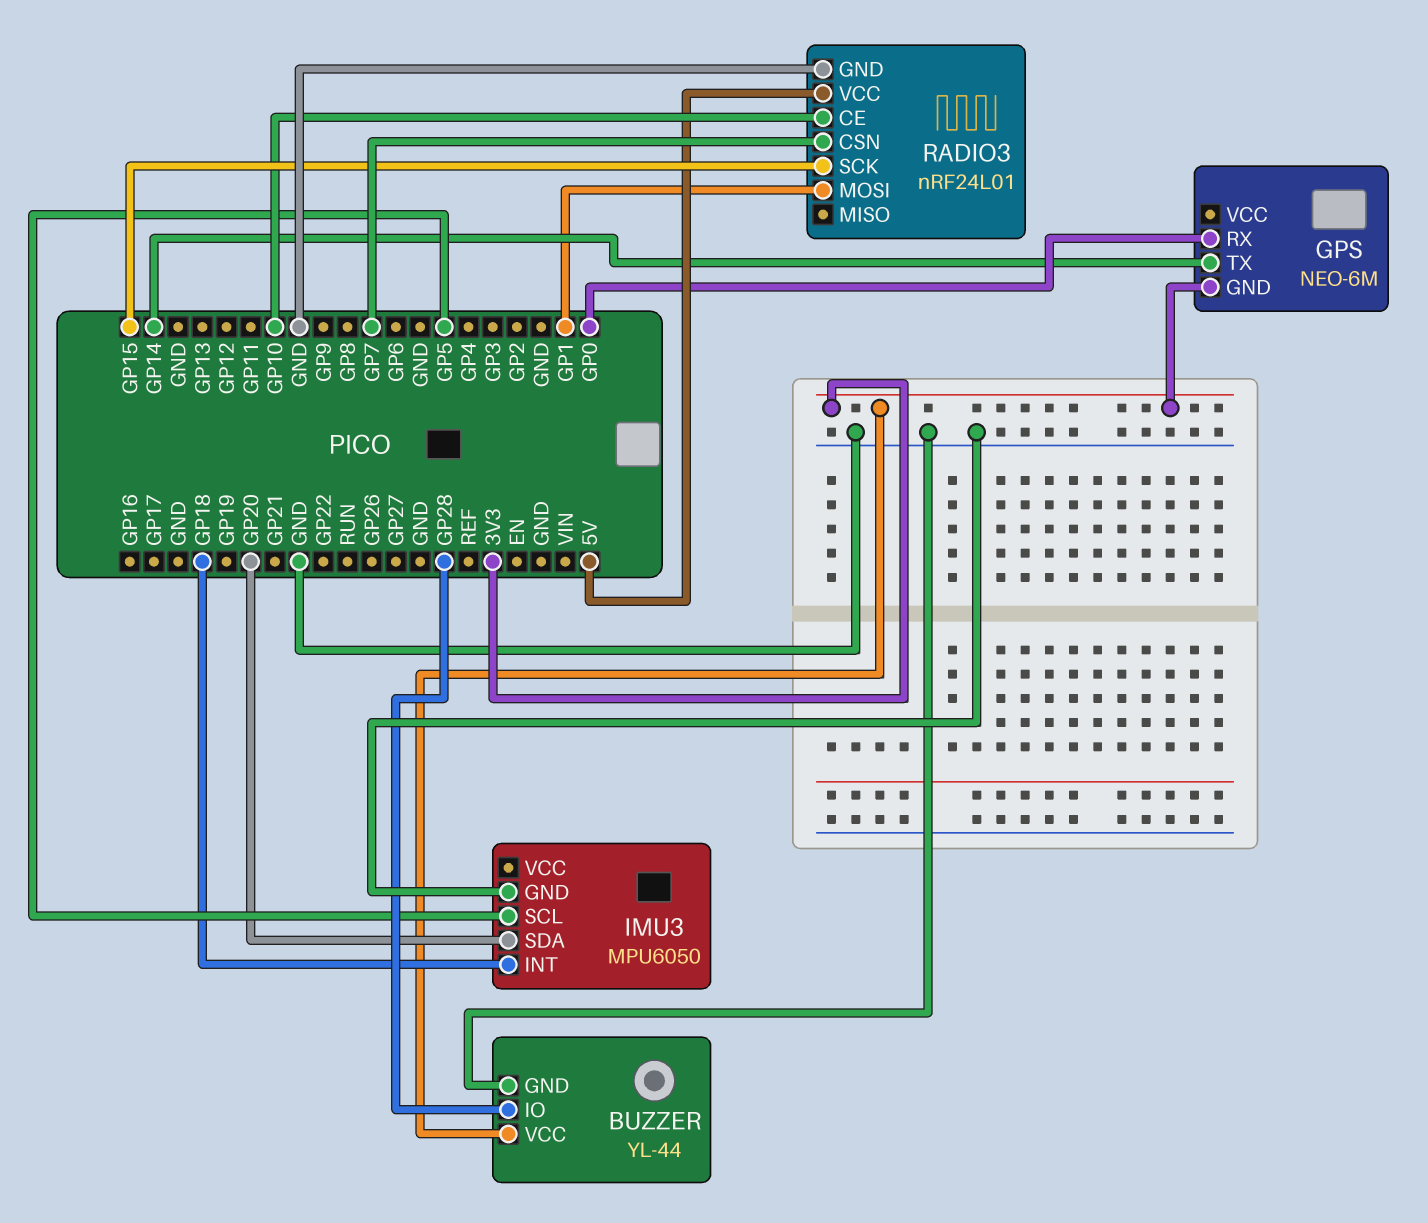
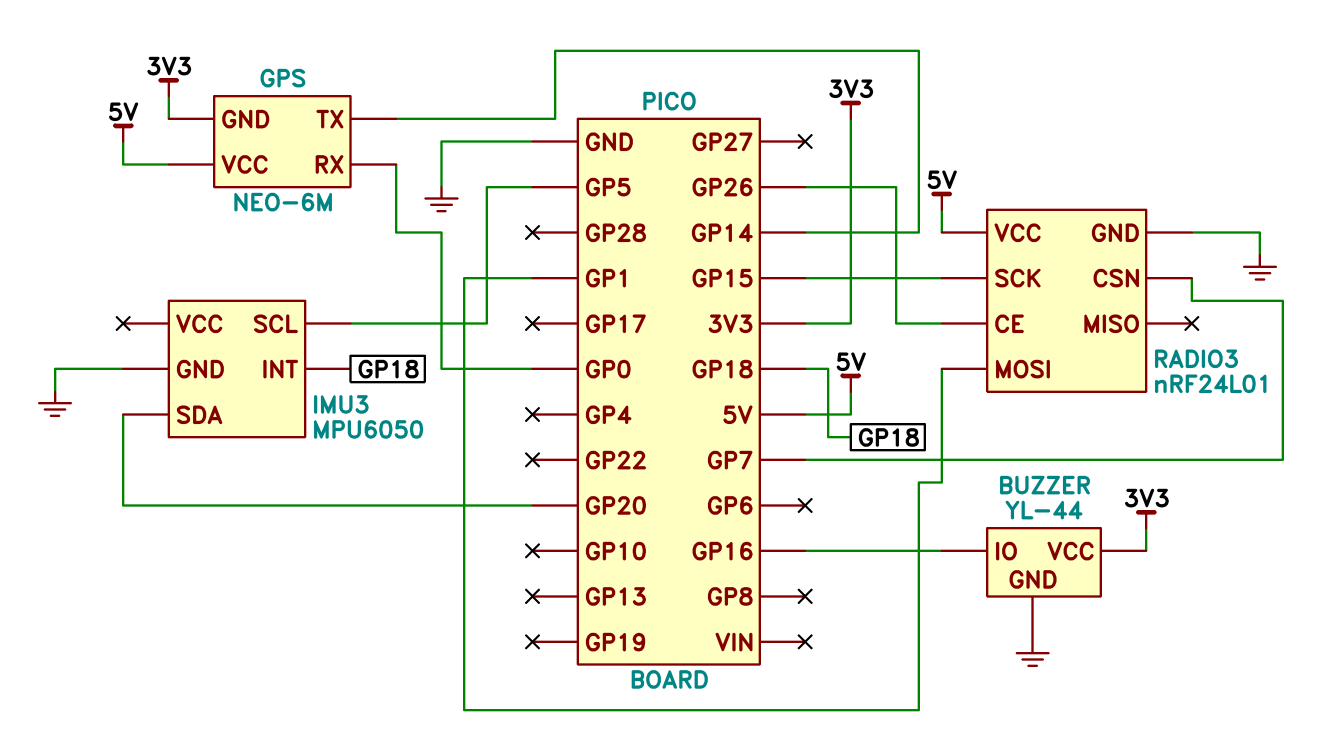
BUZZER pin IO: GP28 -> GP16
GPS pin VCC: none -> 5V
RADIO3 pin CE: GP10 -> GP26

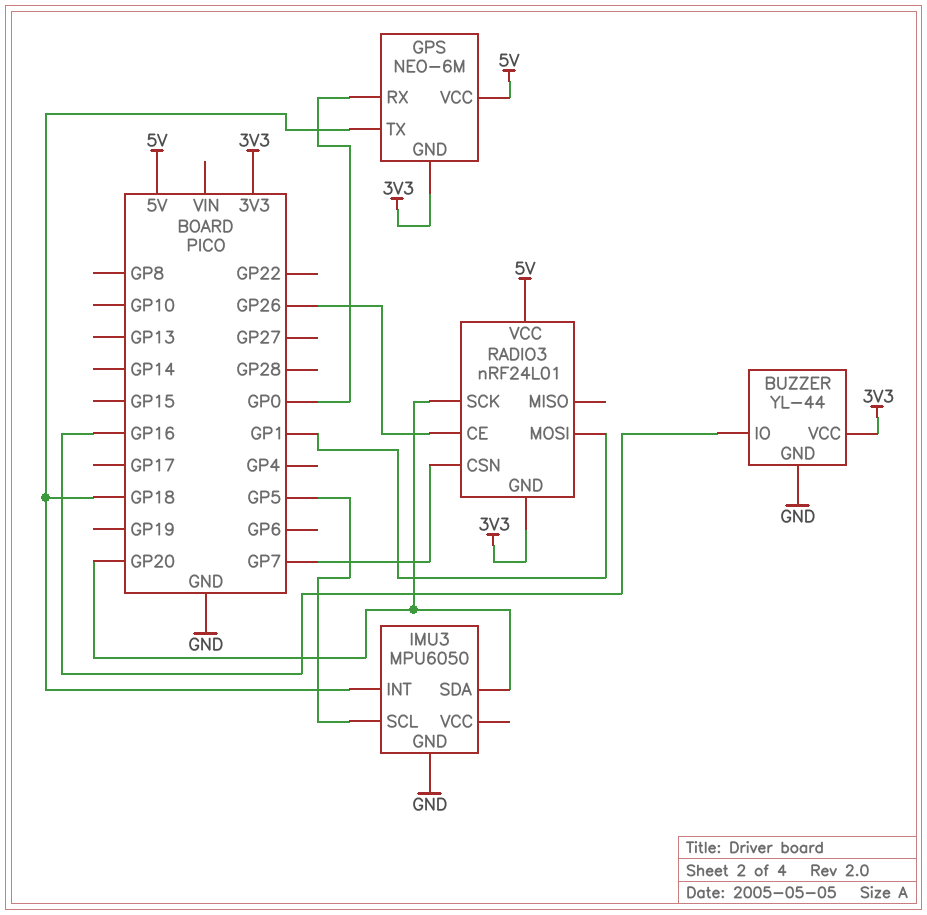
GPS pin TX: GP14 -> GP18
RADIO3 pin GND: GND -> 3V3
RADIO3 pin SCK: GP15 -> GP20

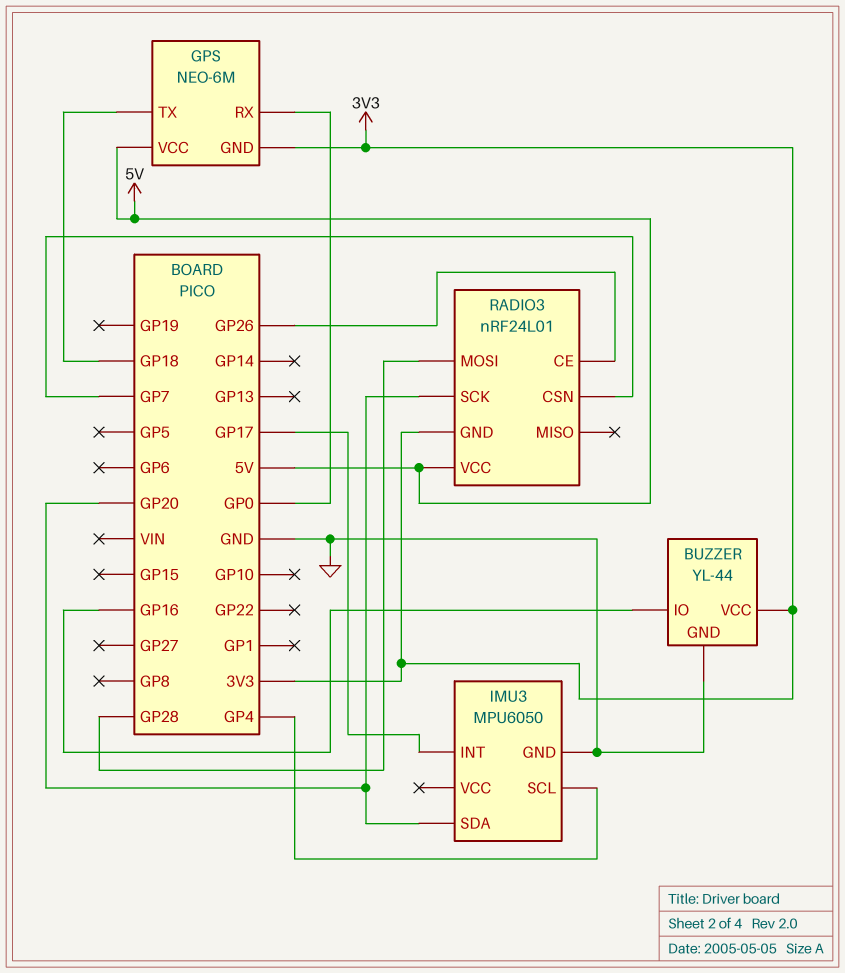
IMU3 pin INT: GP18 -> GP17
IMU3 pin SCL: GP5 -> GP4
RADIO3 pin MOSI: GP1 -> GP28

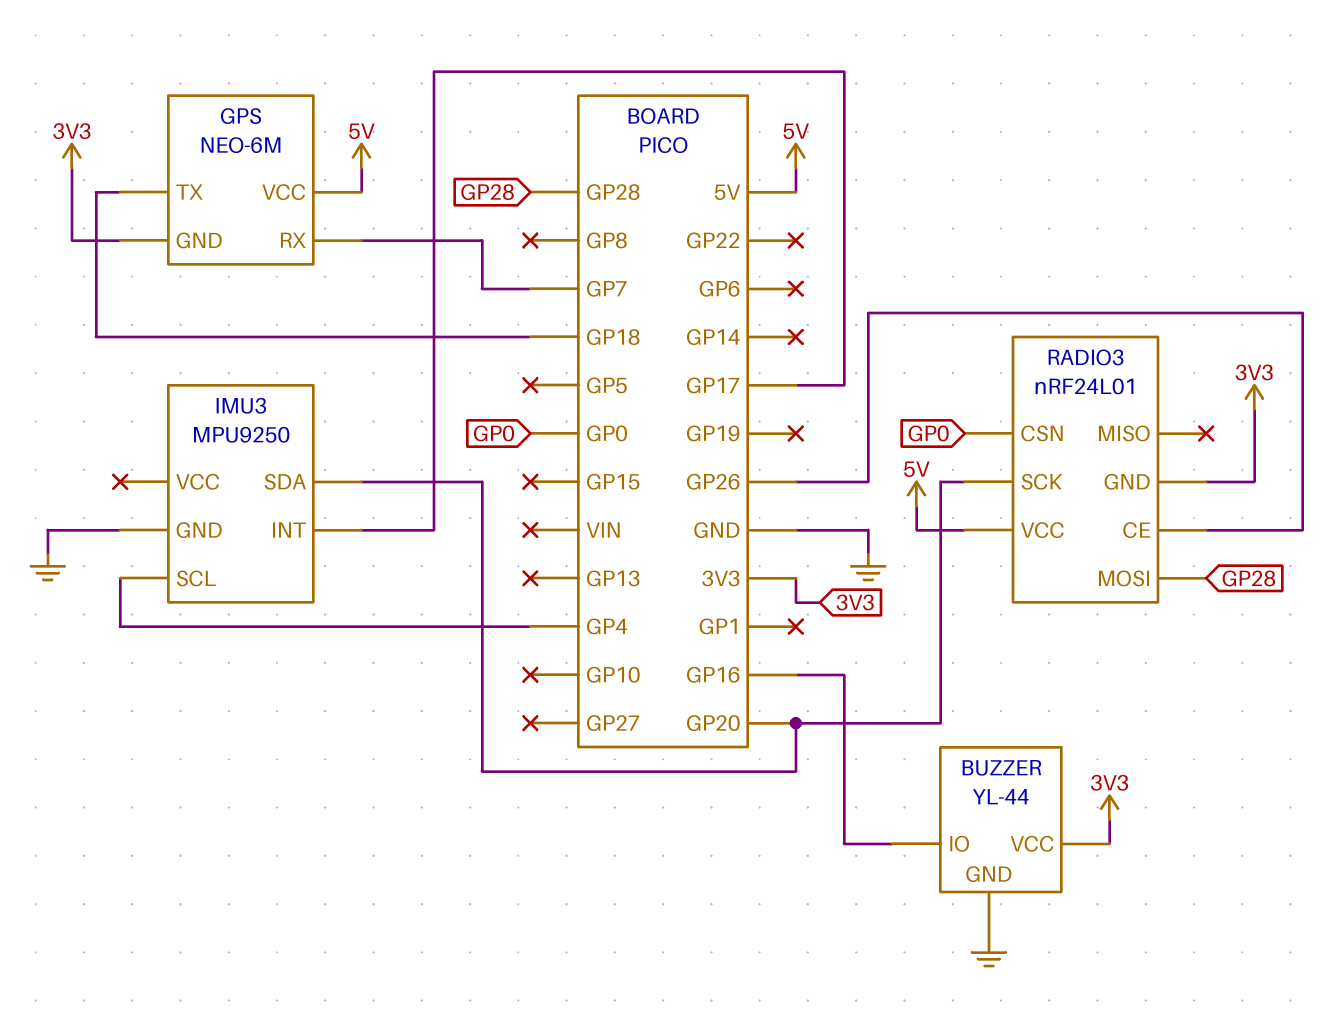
GPS pin RX: GP0 -> GP7
IMU3: MPU6050 -> MPU9250
RADIO3 pin CSN: GP7 -> GP0

